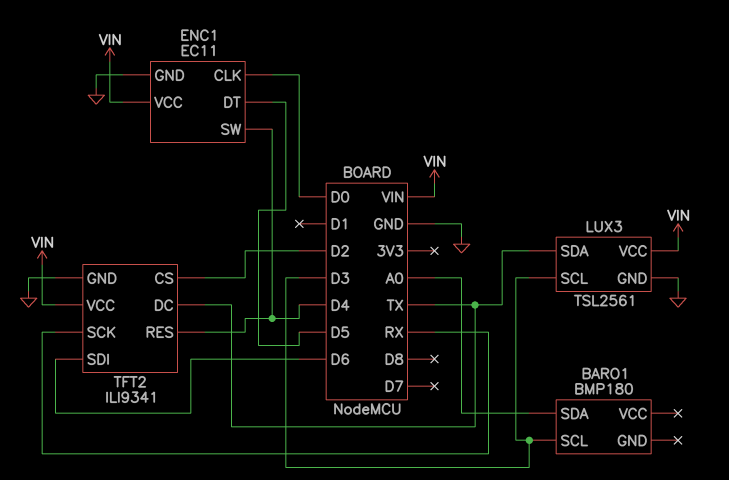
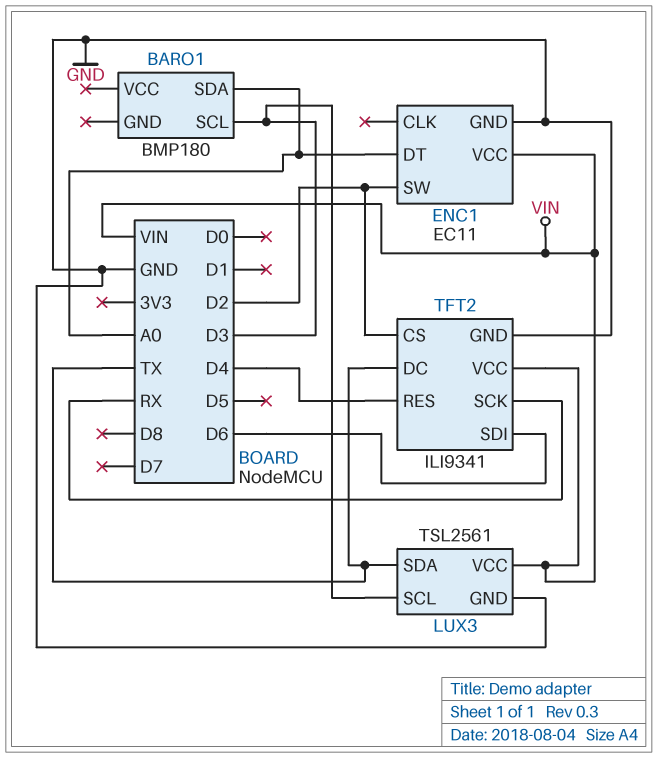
ENC1 pin CLK: D0 -> none
ENC1 pin DT: D5 -> A0
ENC1 pin SW: D4 -> D2

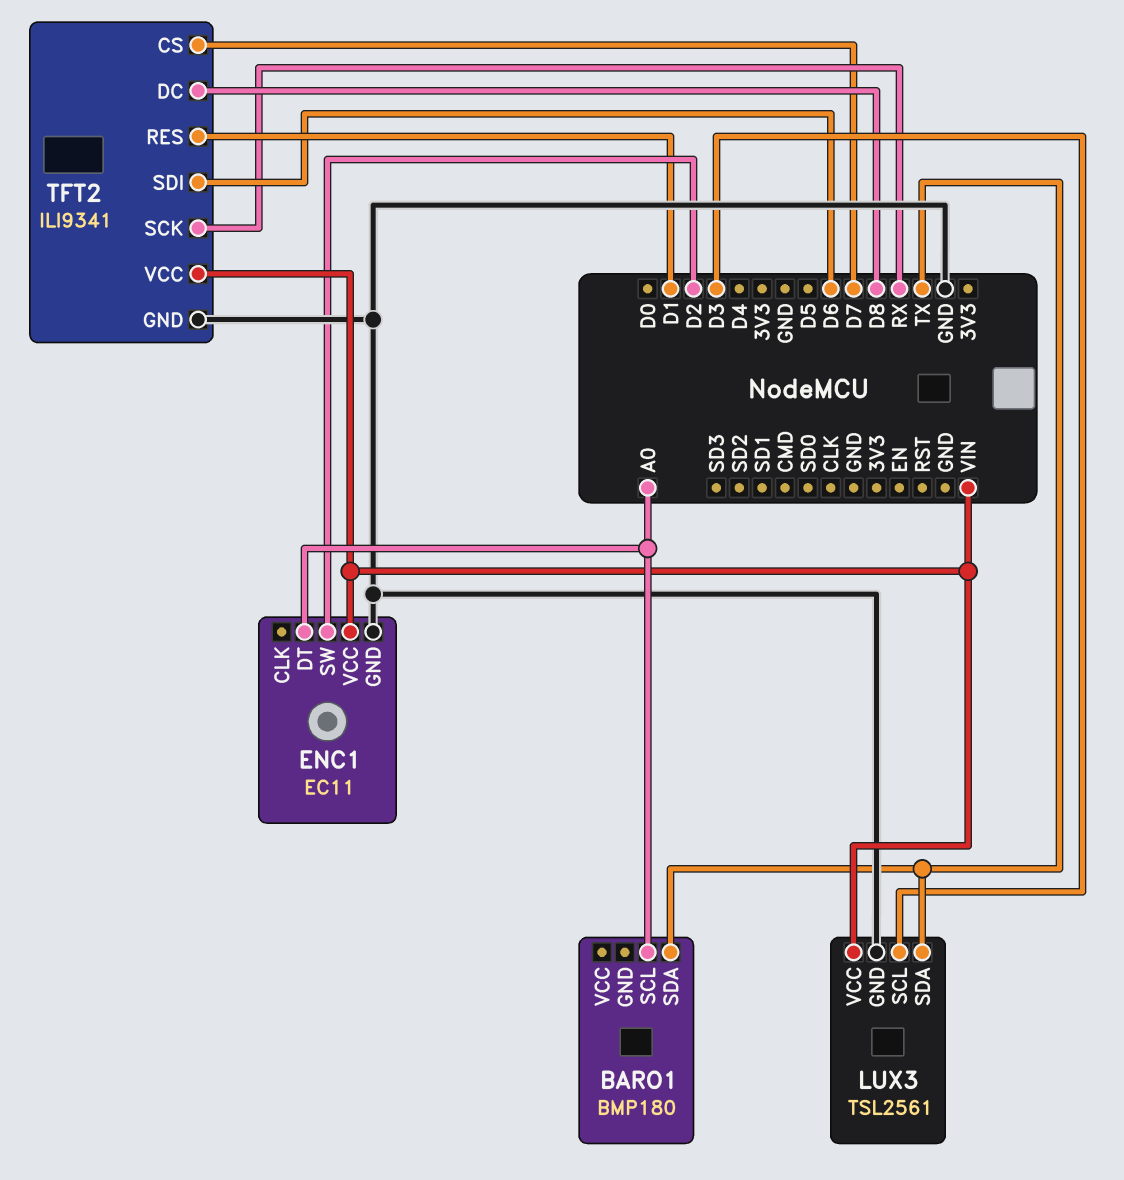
BARO1 pin SCL: D3 -> A0
BARO1 pin SDA: A0 -> TX
TFT2 pin CS: D2 -> D7
TFT2 pin DC: TX -> D8
TFT2 pin RES: D4 -> D1

